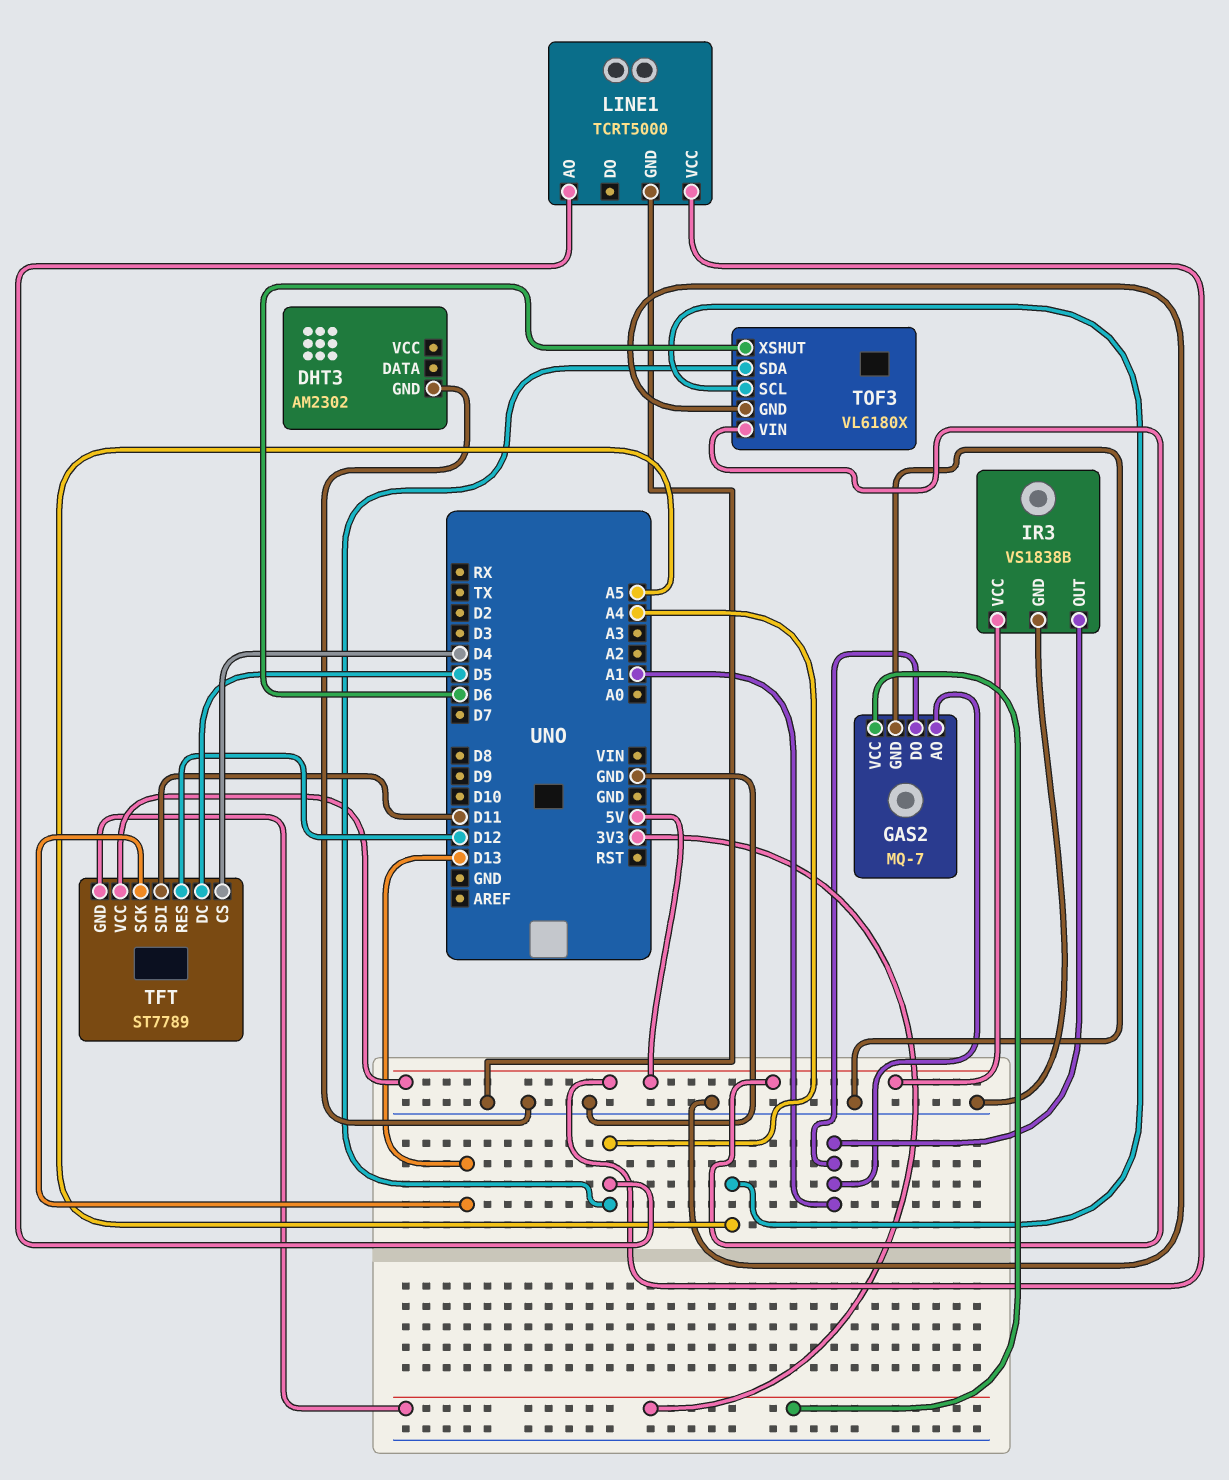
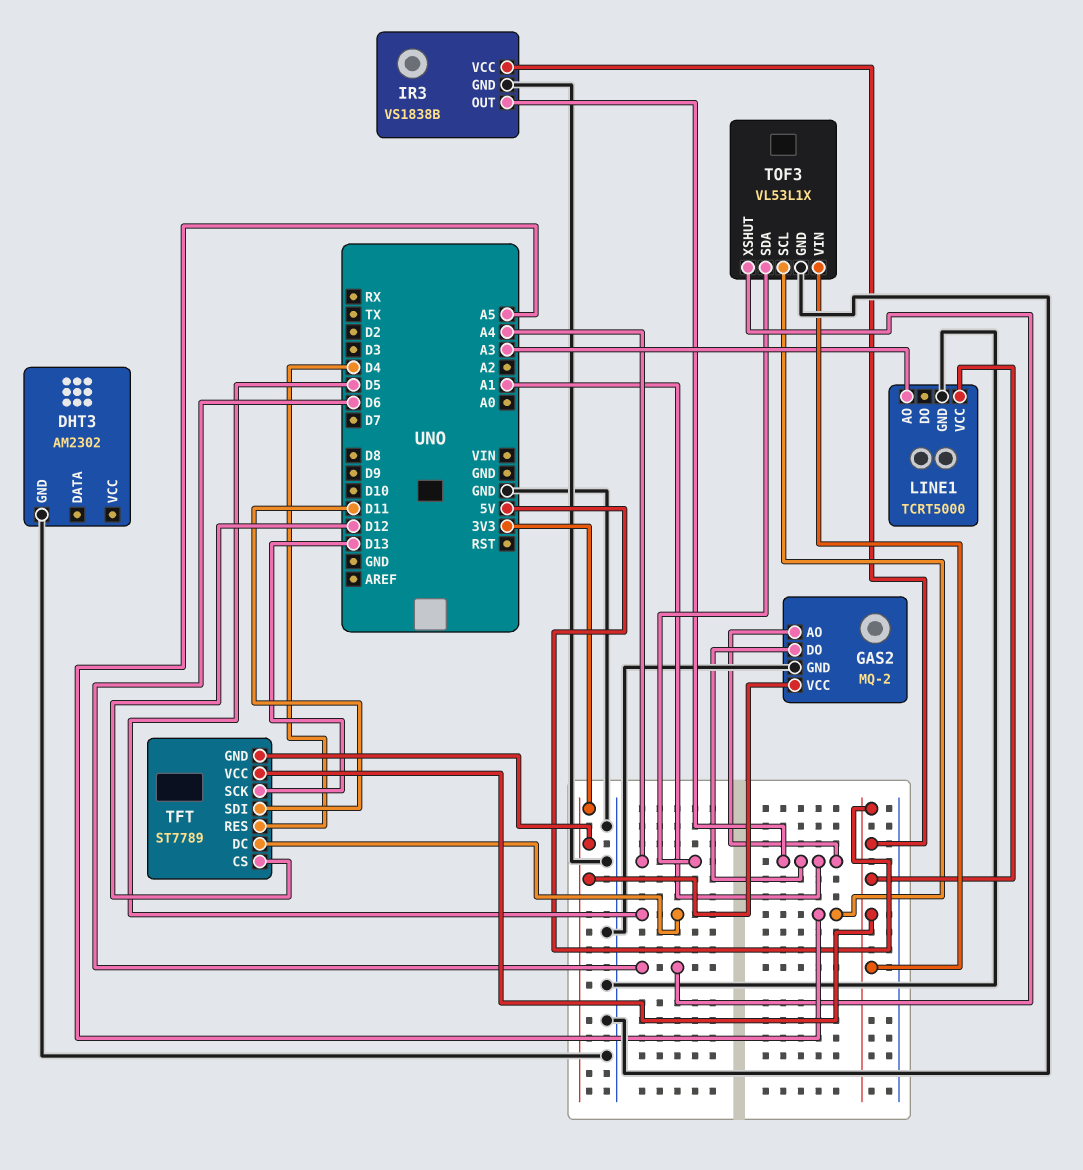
GAS2: MQ-7 -> MQ-2
LINE1 pin AO: A4 -> A3
TFT pin CS: D4 -> D12
TFT pin RES: D12 -> D4
TOF3: VL6180X -> VL53L1X

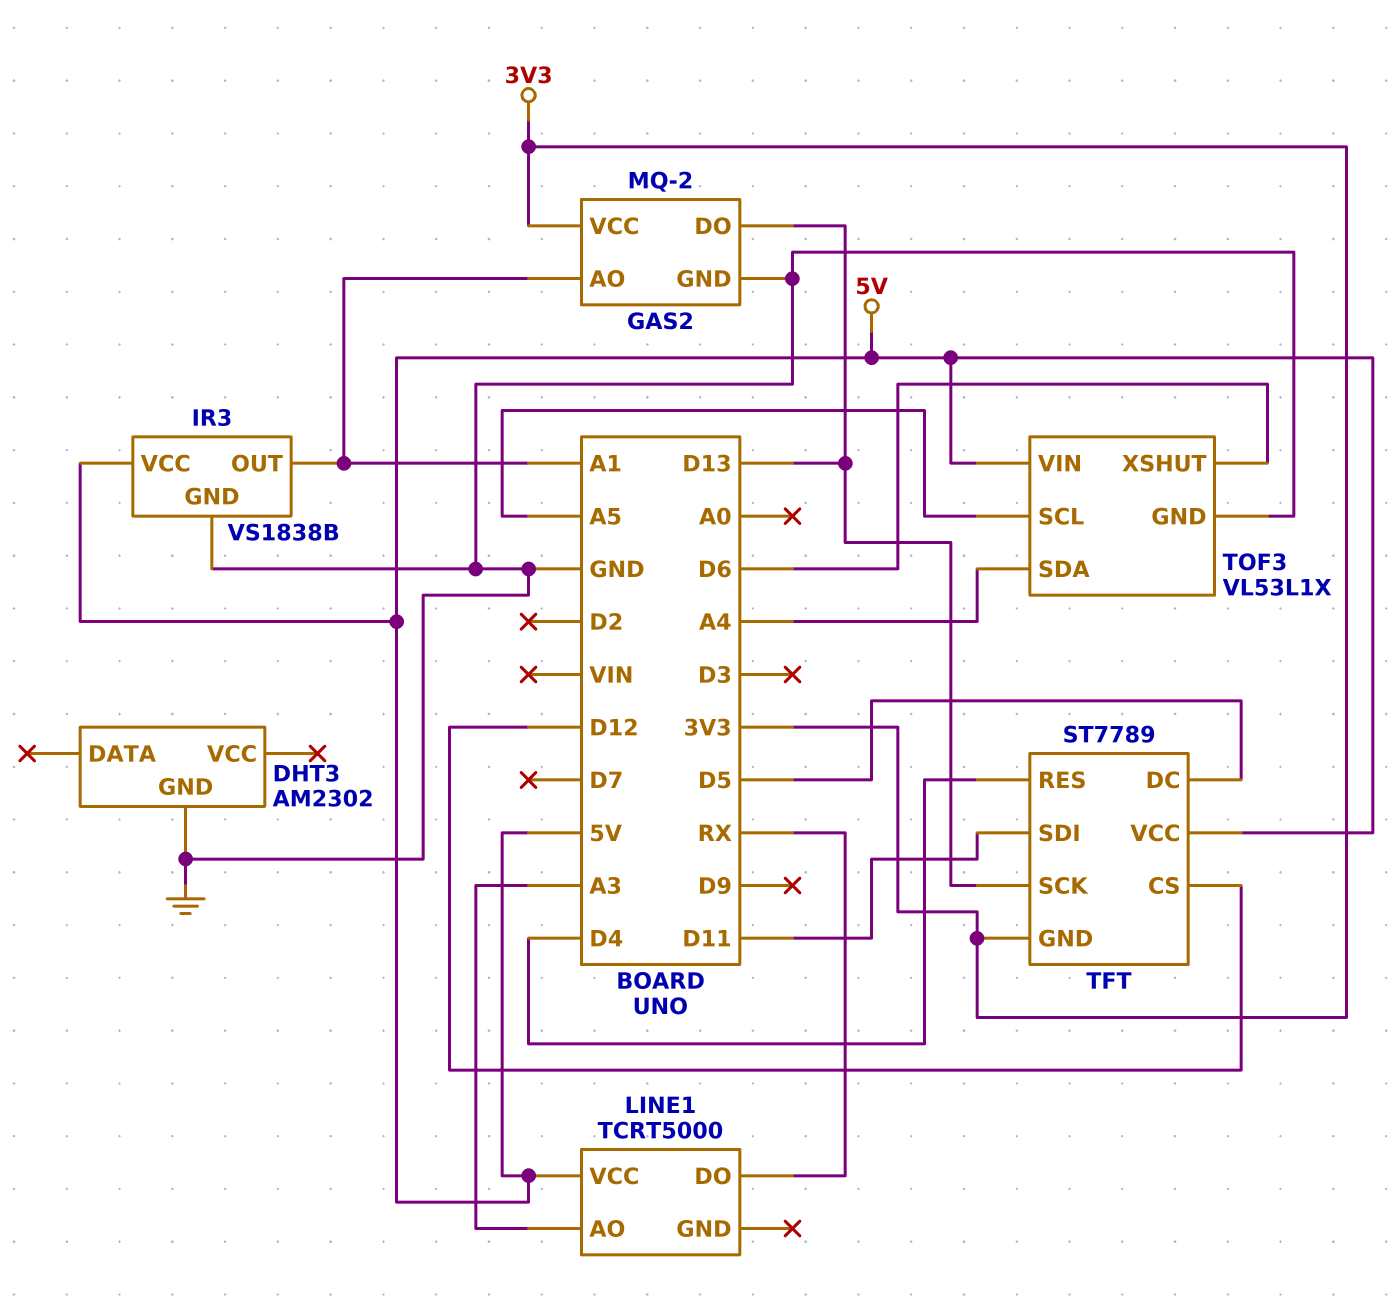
GAS2 pin DO: A1 -> D13
LINE1 pin DO: none -> RX
LINE1 pin GND: GND -> none

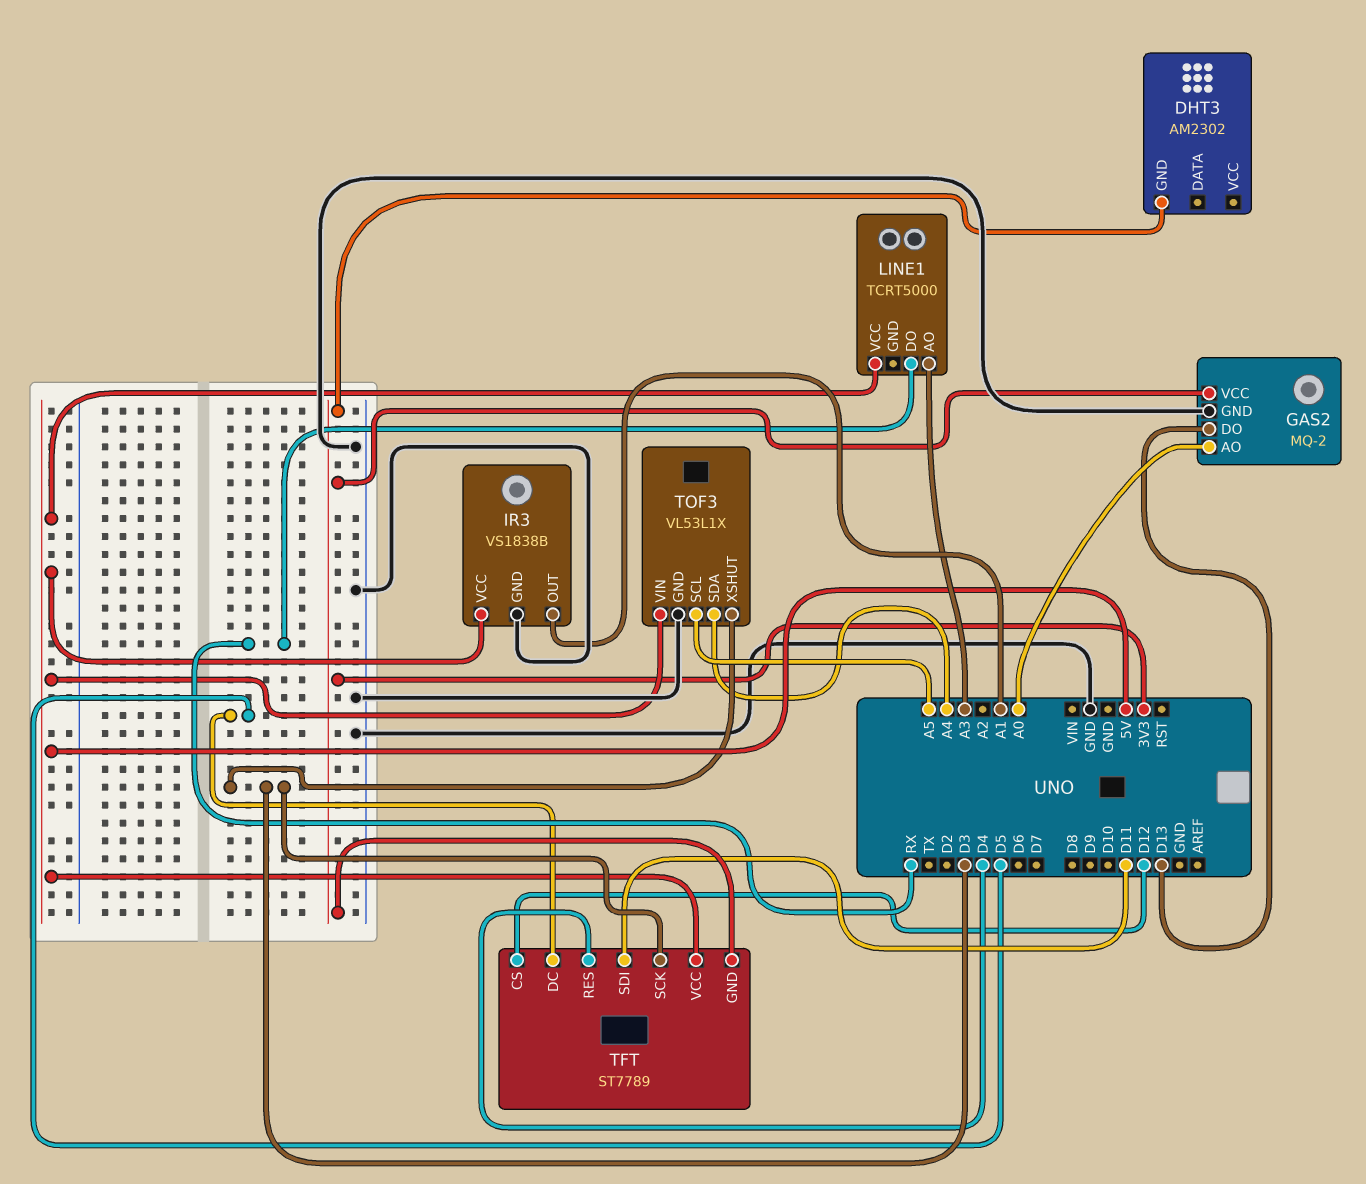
DHT3 pin GND: GND -> 3V3
GAS2 pin AO: A1 -> A0
TFT pin SCK: D13 -> D3
TOF3 pin XSHUT: D6 -> D3

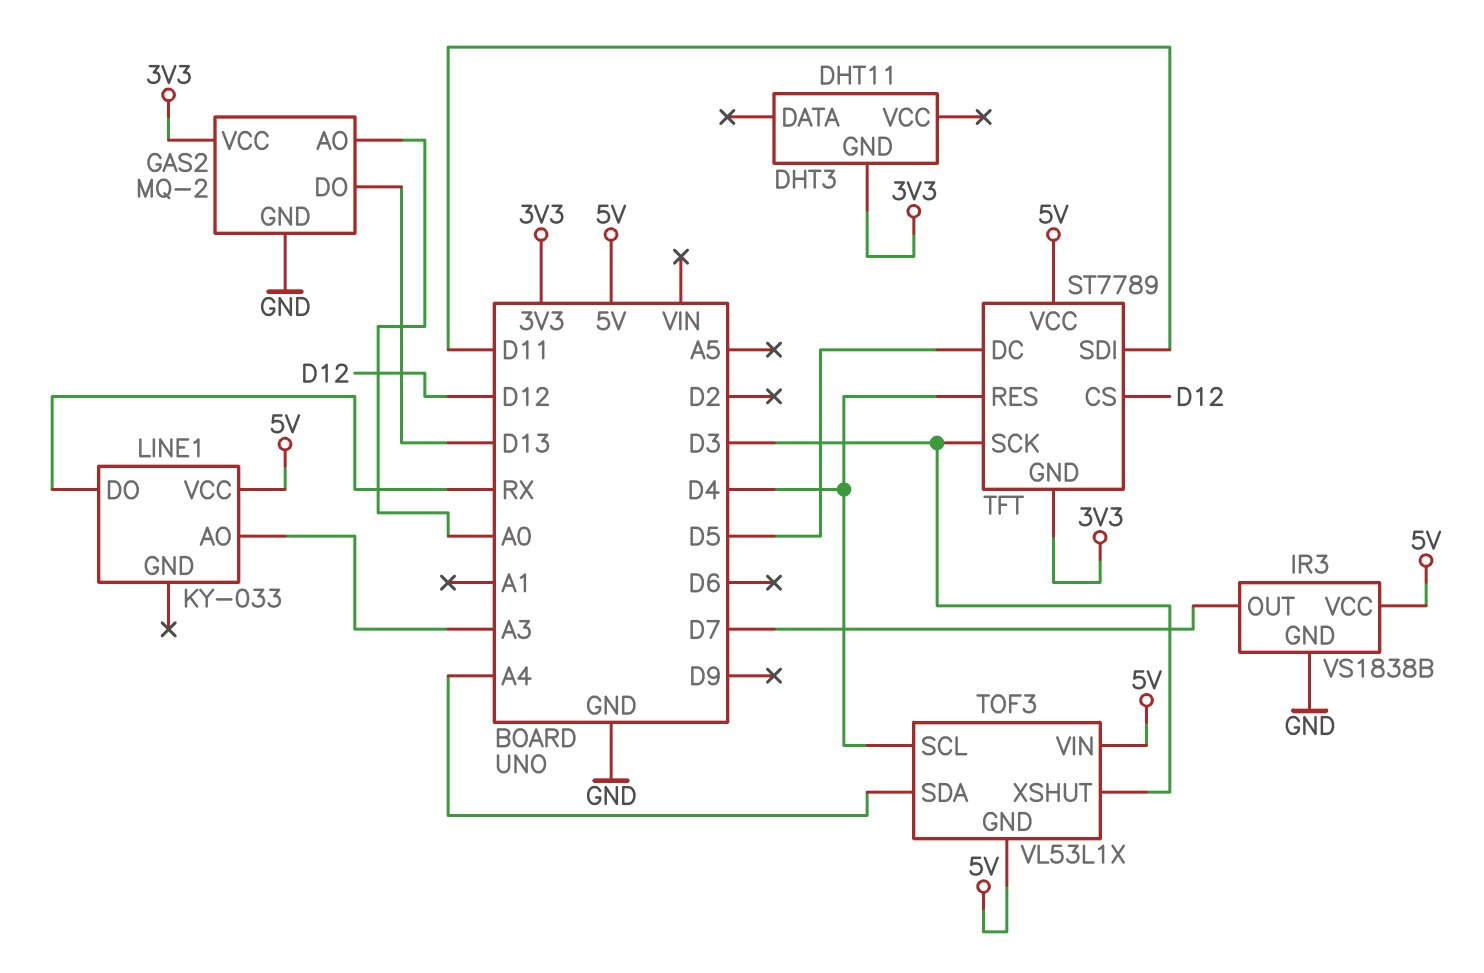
DHT3: AM2302 -> DHT11
IR3 pin OUT: A1 -> D7
LINE1: TCRT5000 -> KY-033
TOF3 pin GND: GND -> 5V
TOF3 pin SCL: A5 -> D4

